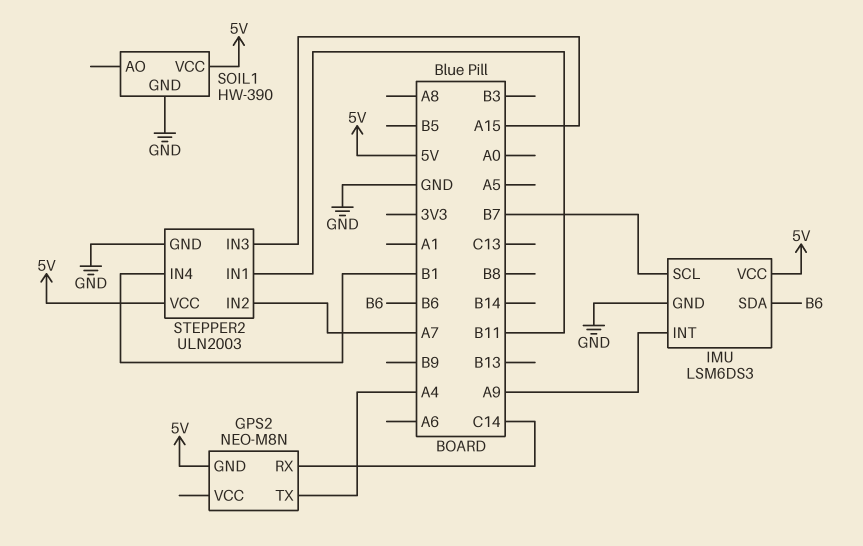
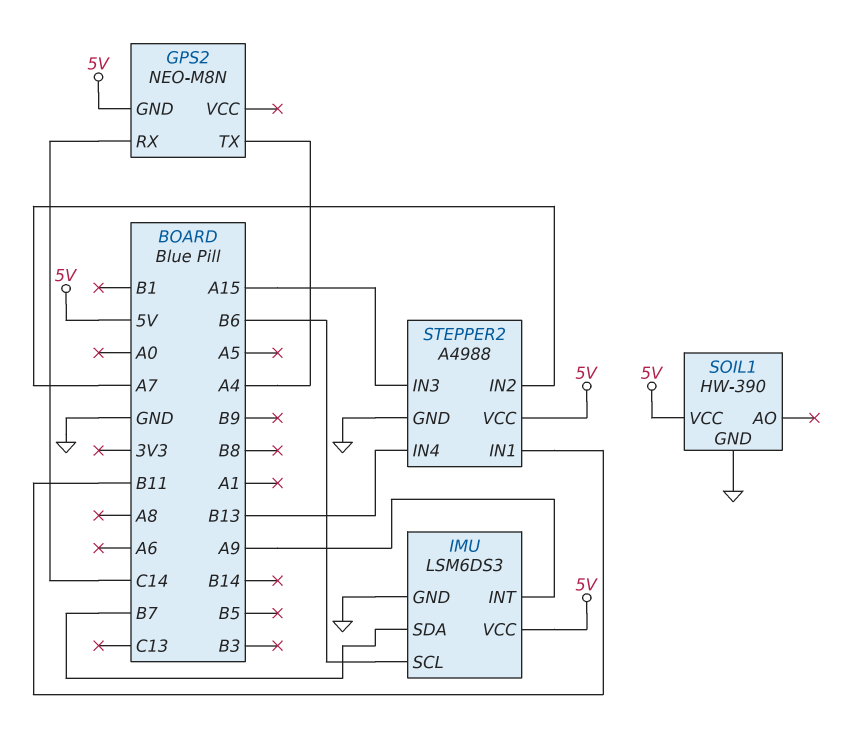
IMU pin SCL: B7 -> B6
IMU pin SDA: B6 -> B7
STEPPER2: ULN2003 -> A4988
STEPPER2 pin IN4: B1 -> B13

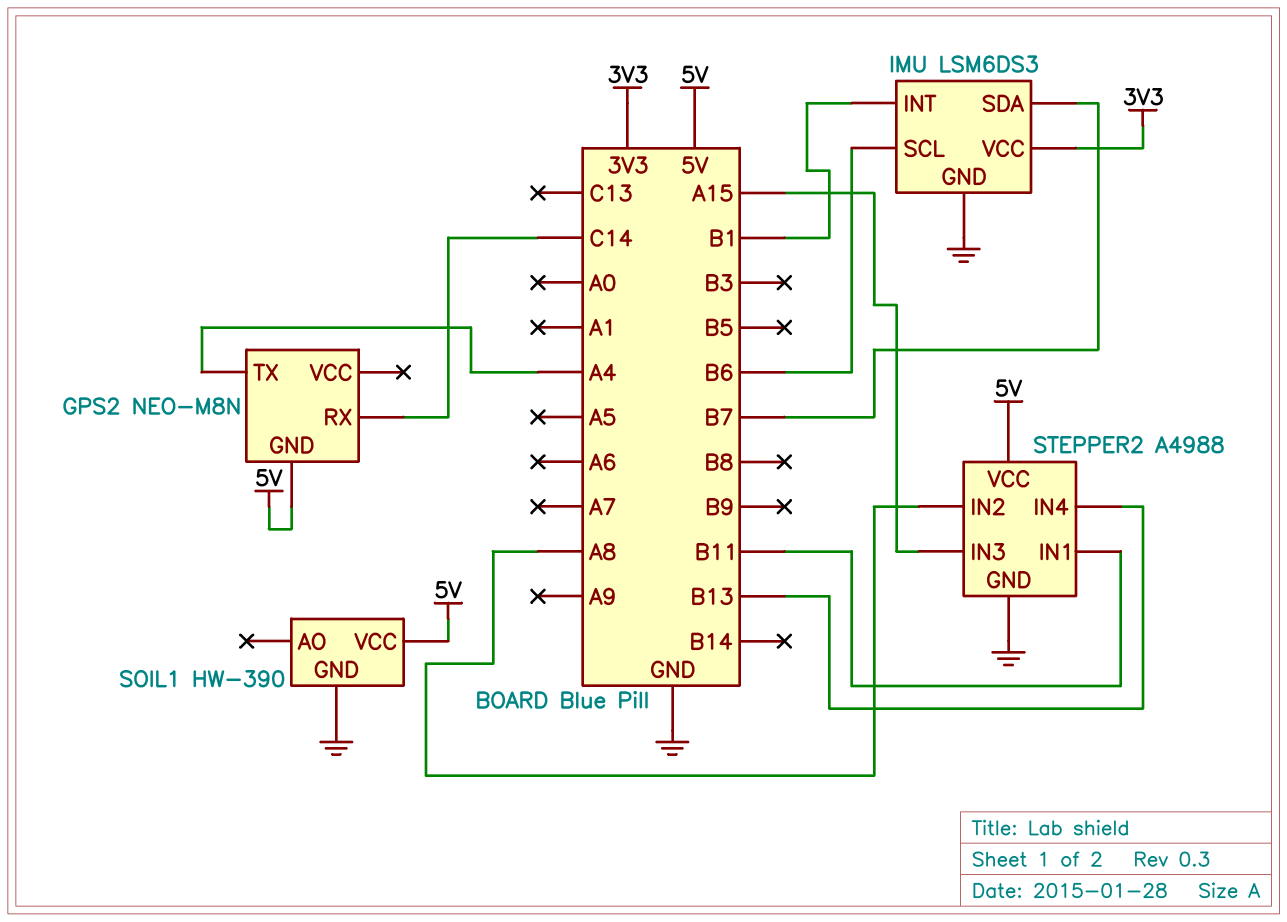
IMU pin INT: A9 -> B1
IMU pin VCC: 5V -> 3V3
STEPPER2 pin IN2: A7 -> A8

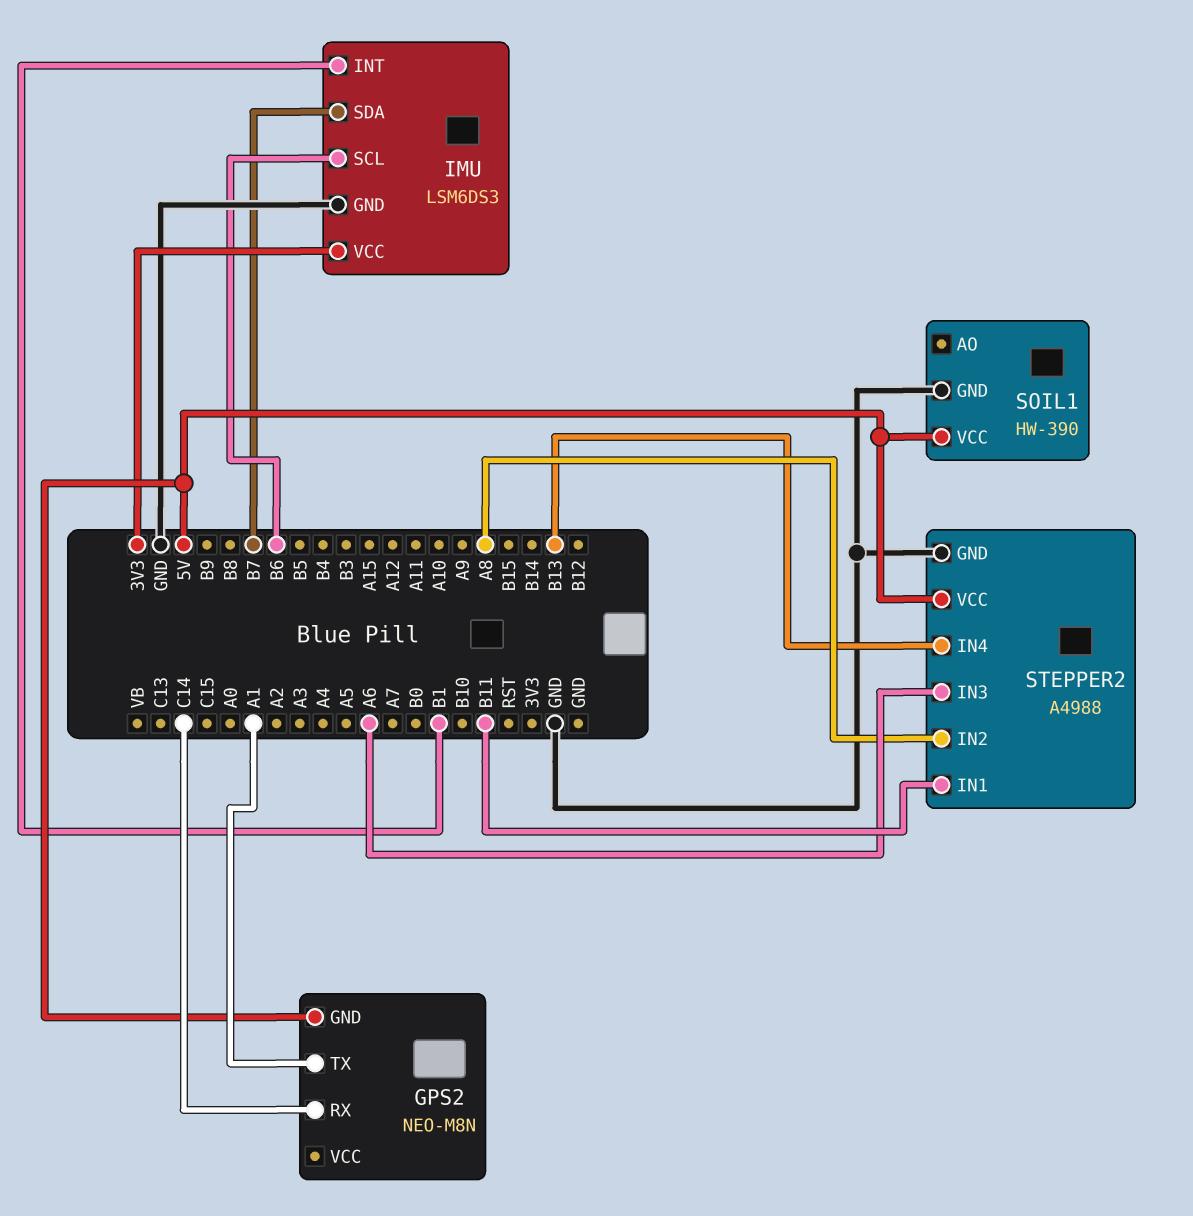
GPS2 pin TX: A4 -> A1
STEPPER2 pin IN3: A15 -> A6

